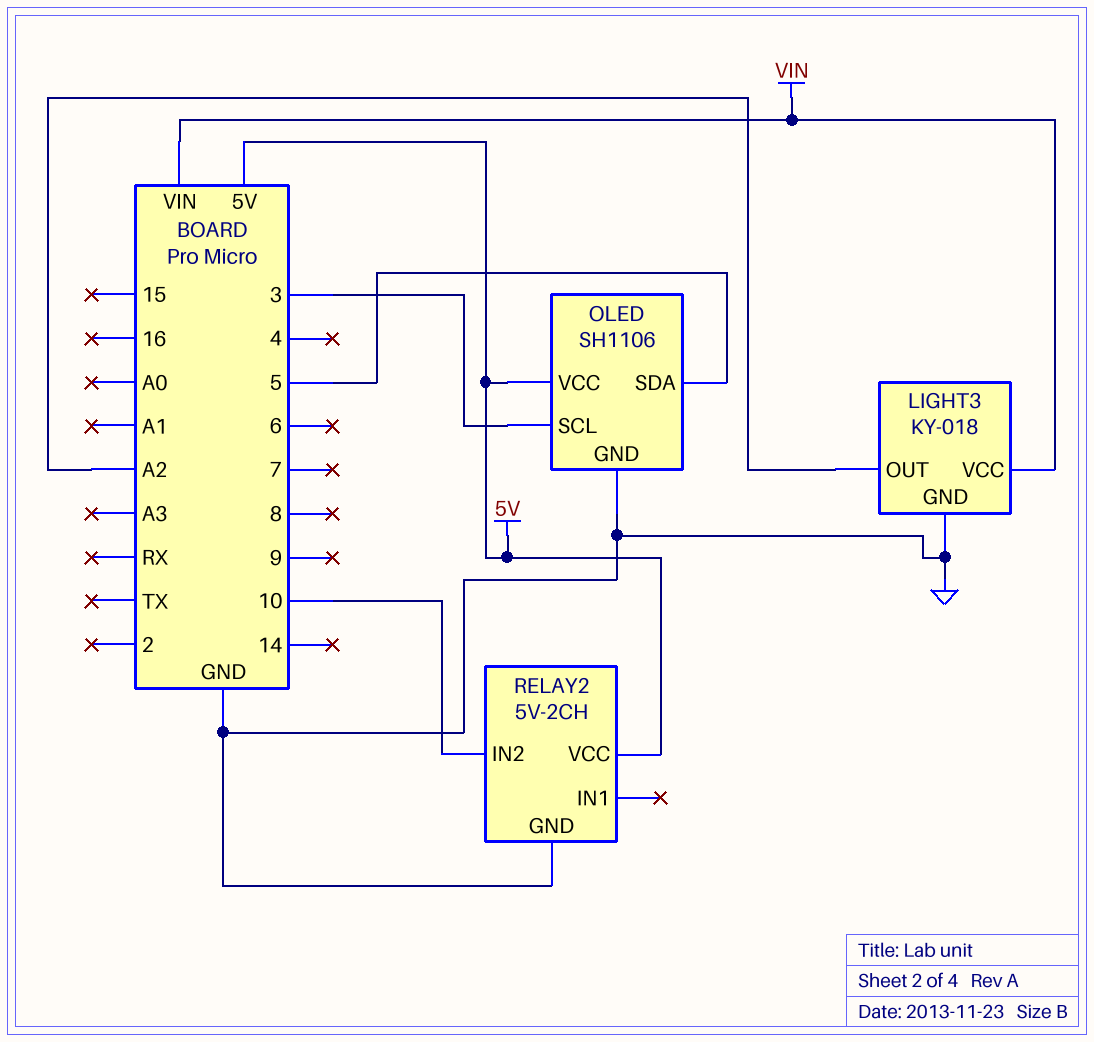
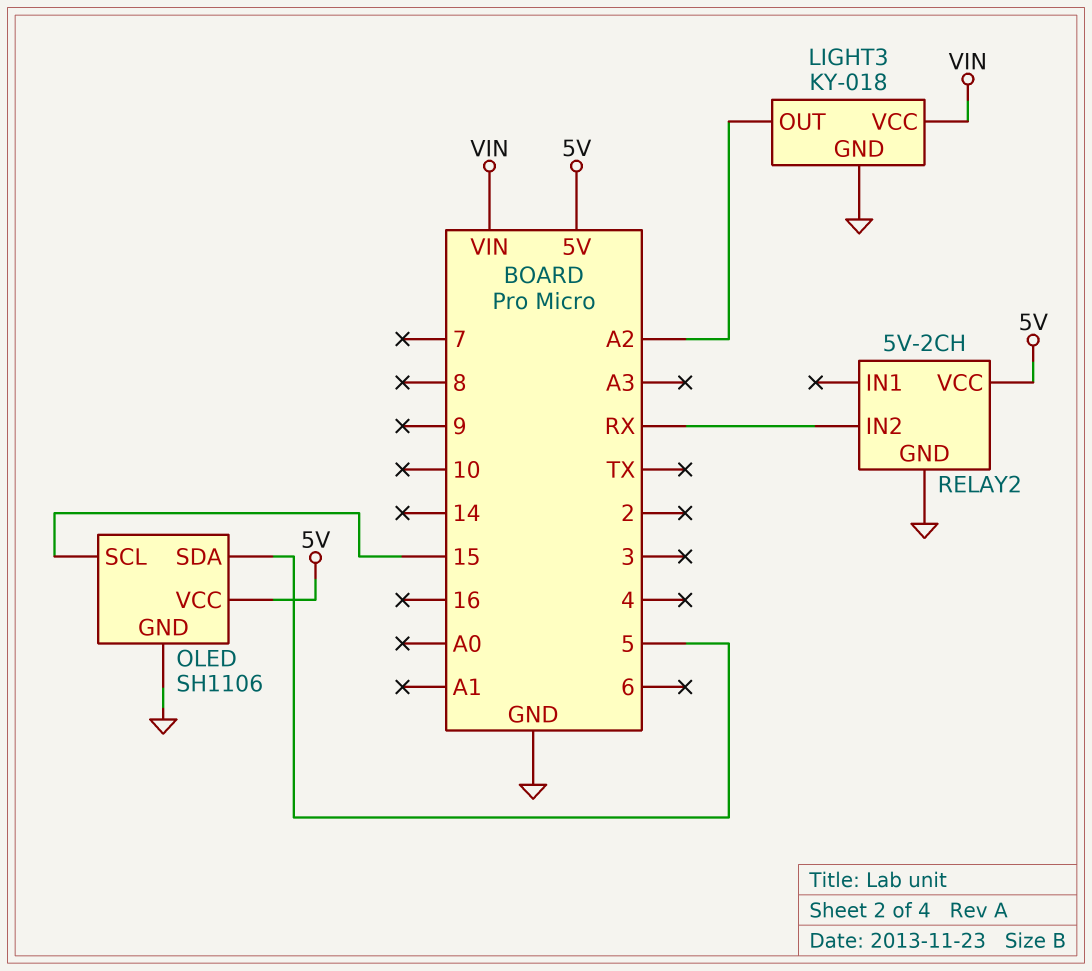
OLED pin SCL: 3 -> 15
RELAY2 pin IN2: 10 -> RX

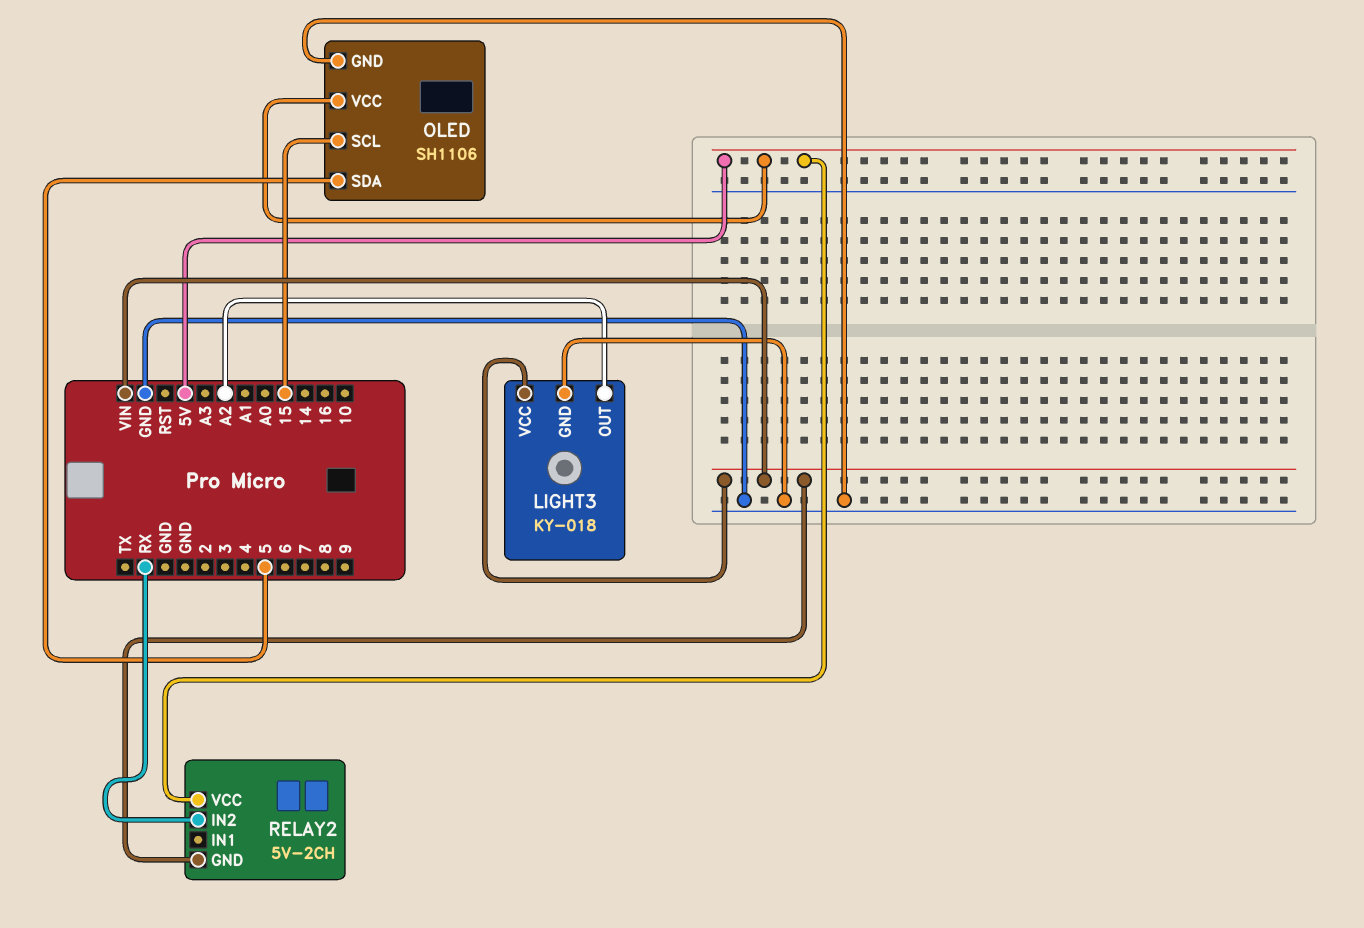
RELAY2 pin GND: GND -> VIN

